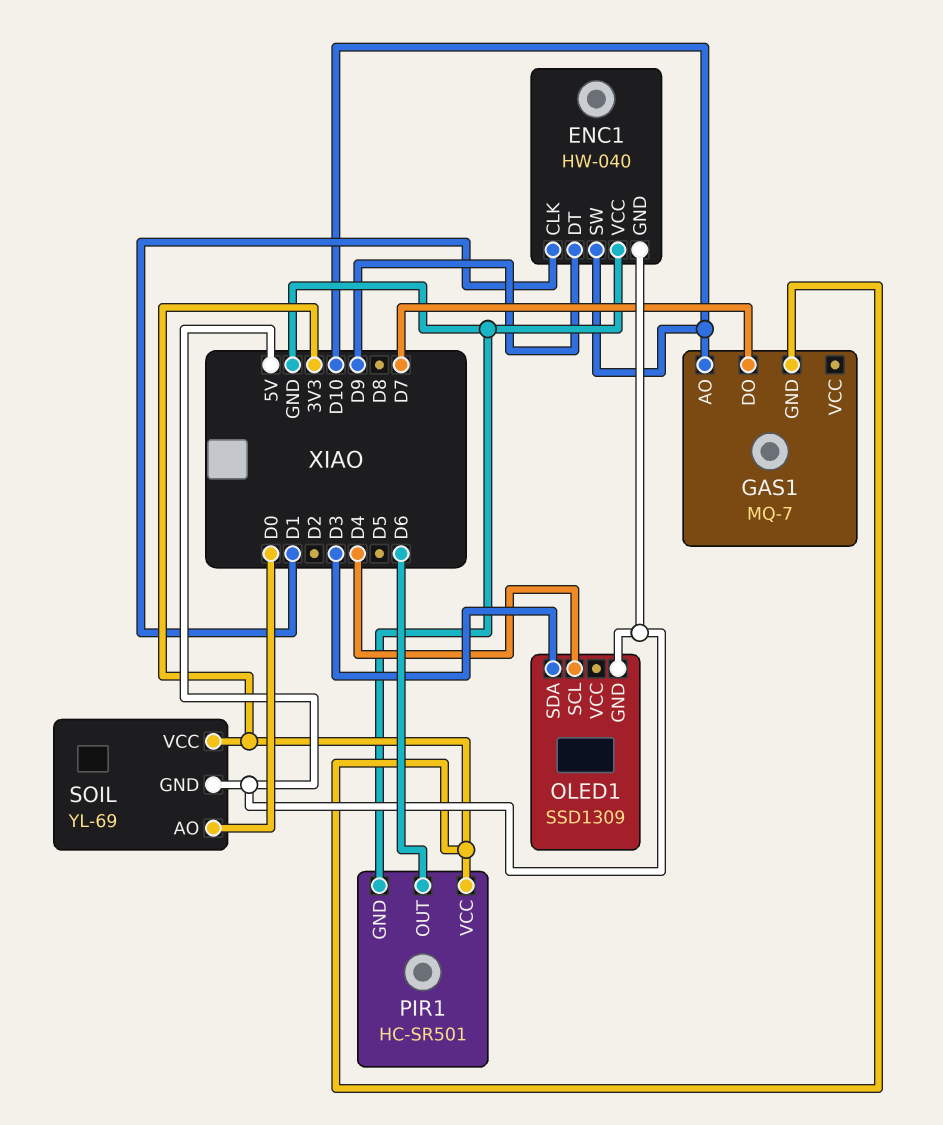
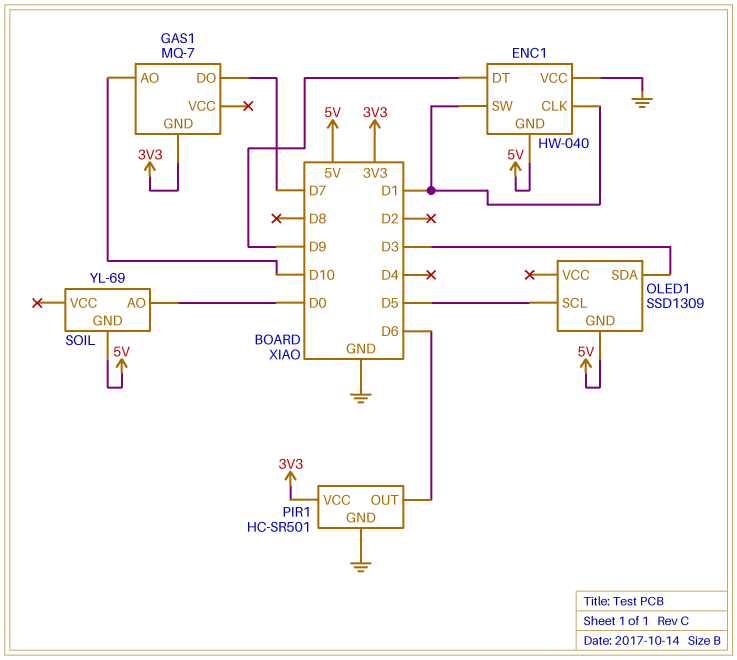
ENC1 pin SW: D10 -> D1
OLED1 pin SCL: D4 -> D5
SOIL pin VCC: 3V3 -> none

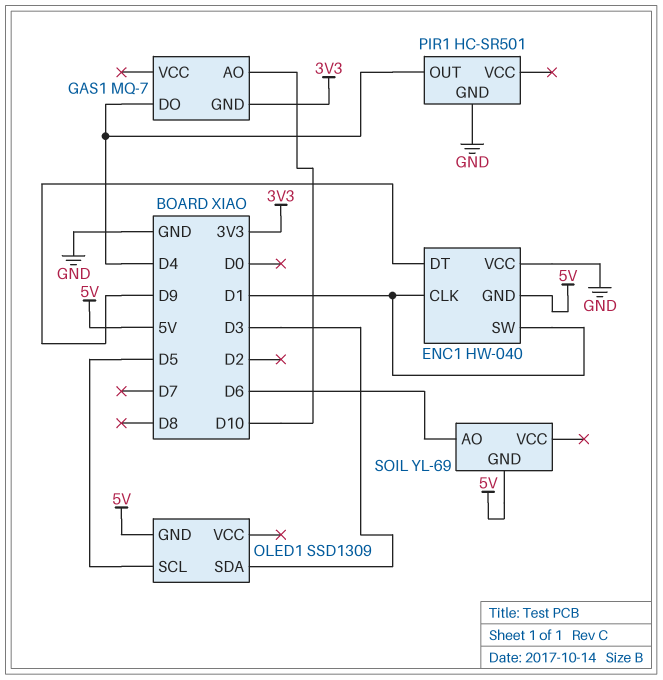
GAS1 pin DO: D7 -> D4
PIR1 pin OUT: D6 -> D4
PIR1 pin VCC: 3V3 -> none
SOIL pin AO: D0 -> D6

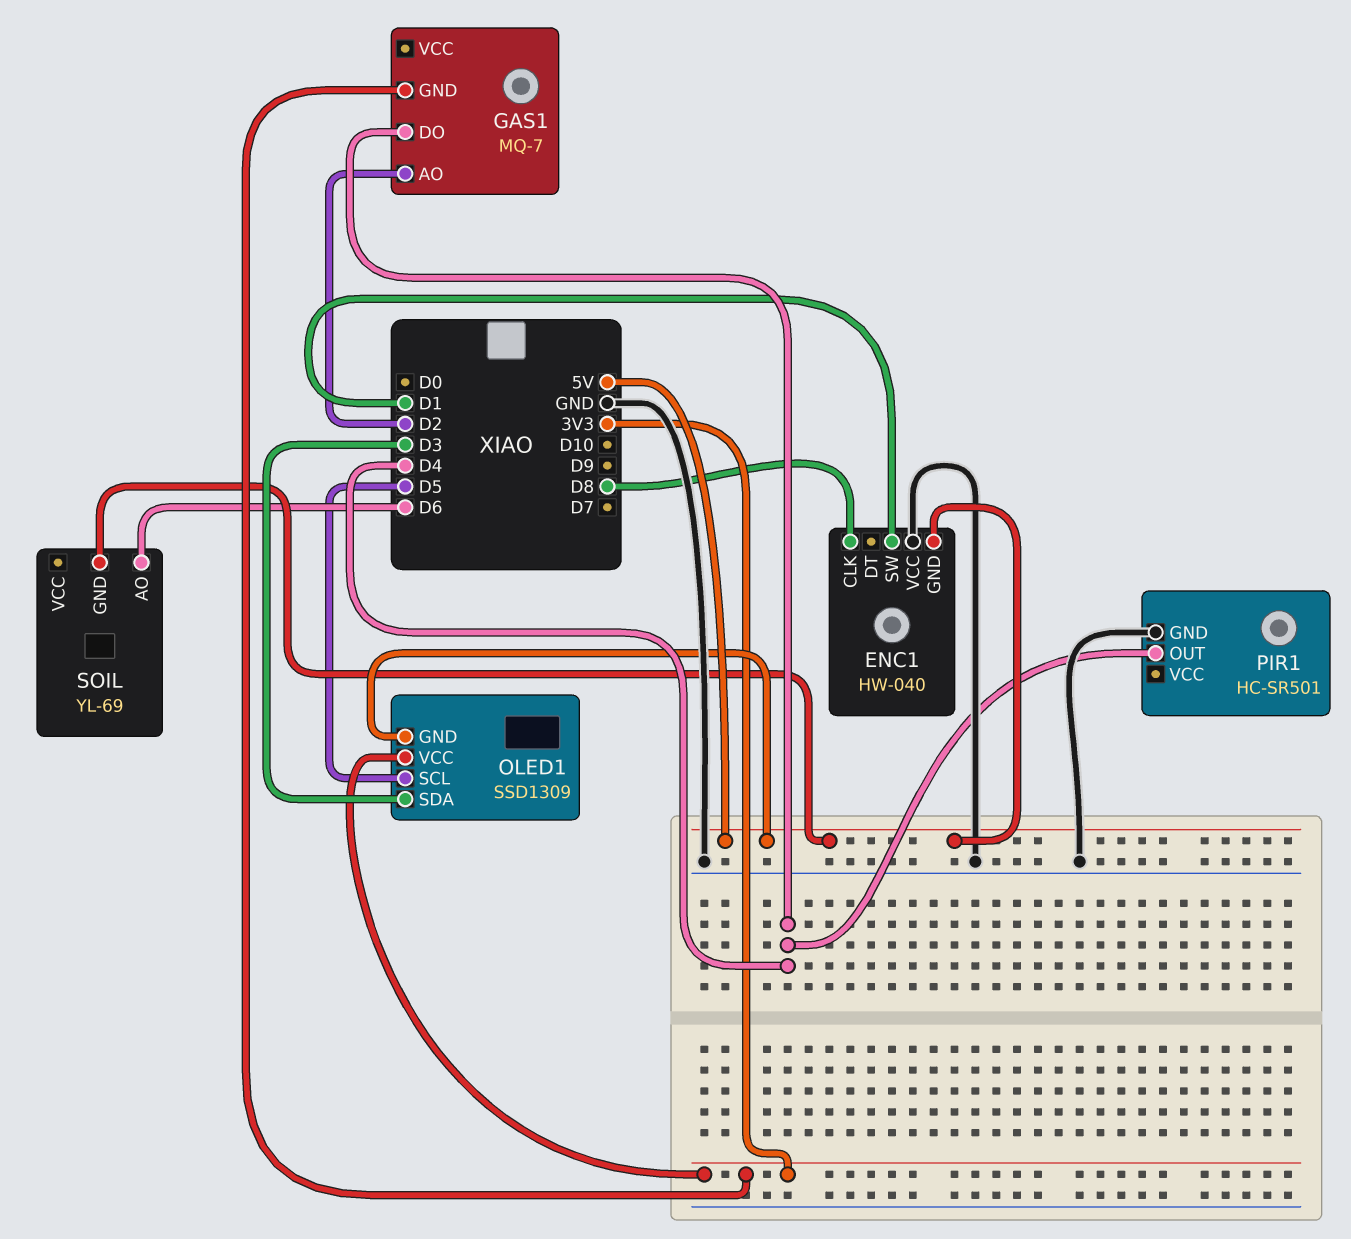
ENC1 pin CLK: D1 -> D8
ENC1 pin DT: D9 -> none
GAS1 pin AO: D10 -> D2
OLED1 pin VCC: none -> 3V3

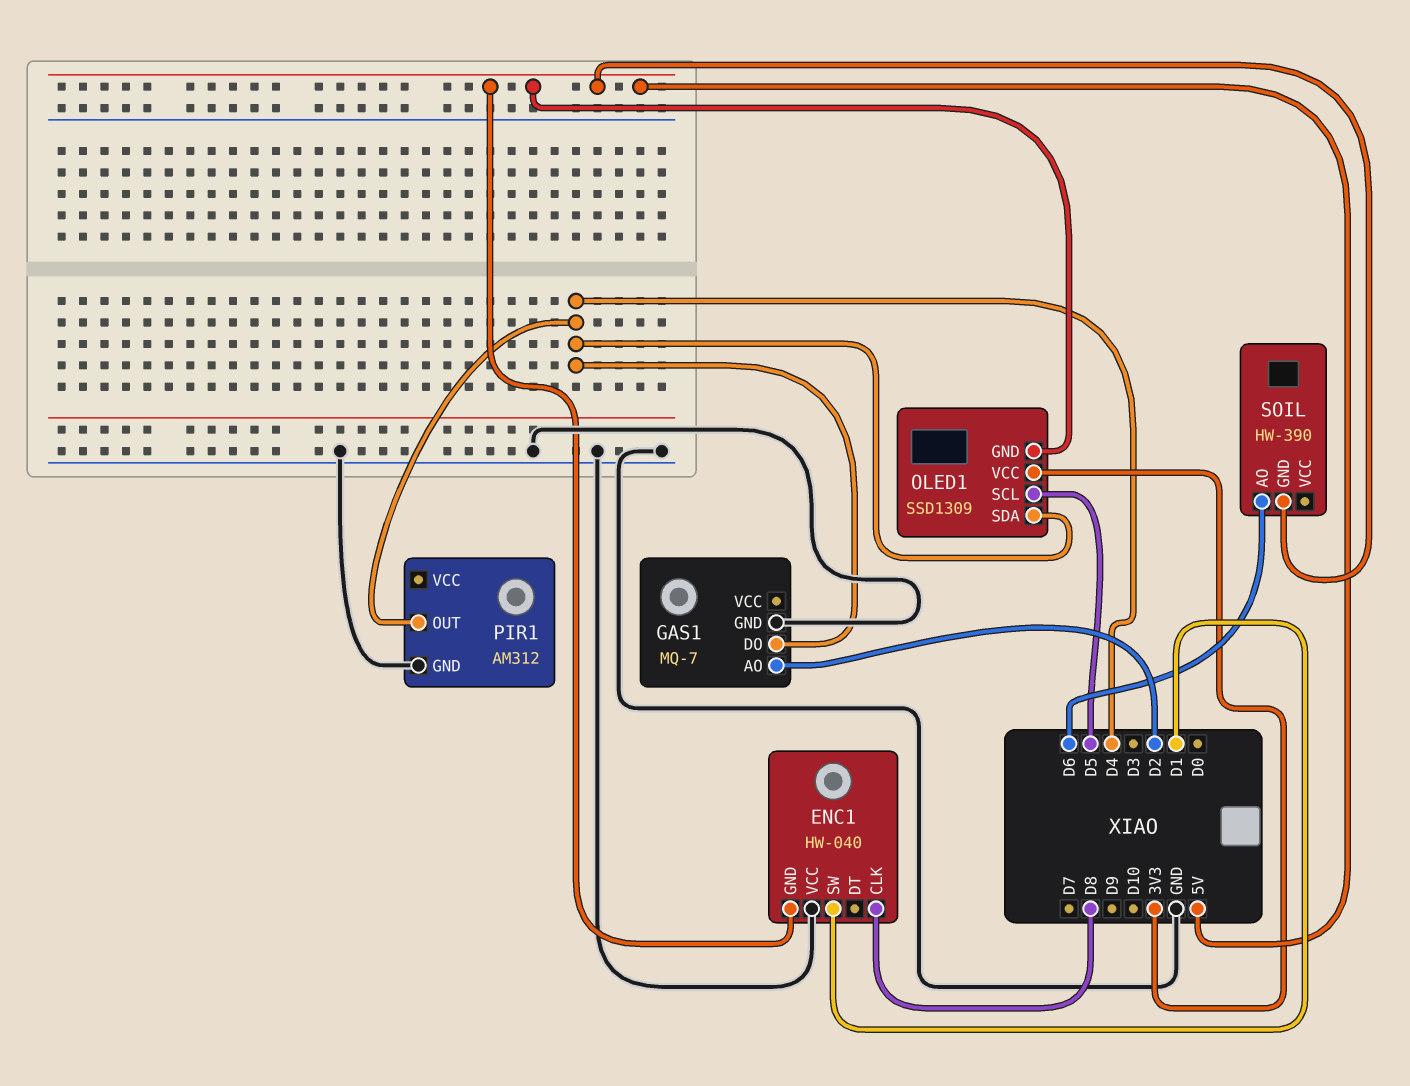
GAS1 pin GND: 3V3 -> GND
OLED1 pin SDA: D3 -> D4
PIR1: HC-SR501 -> AM312
SOIL: YL-69 -> HW-390

